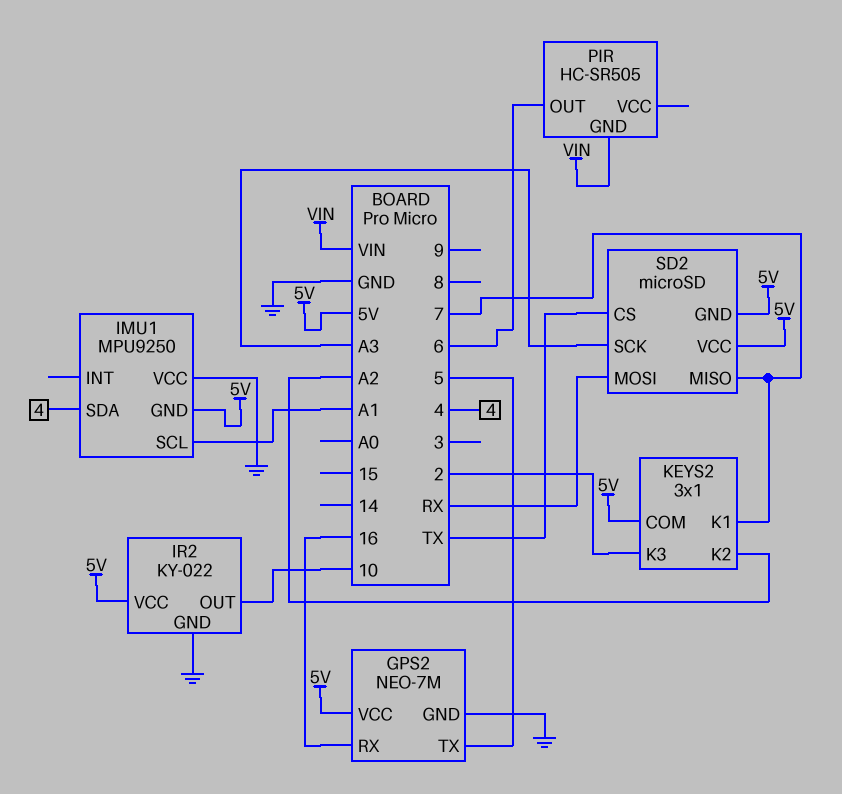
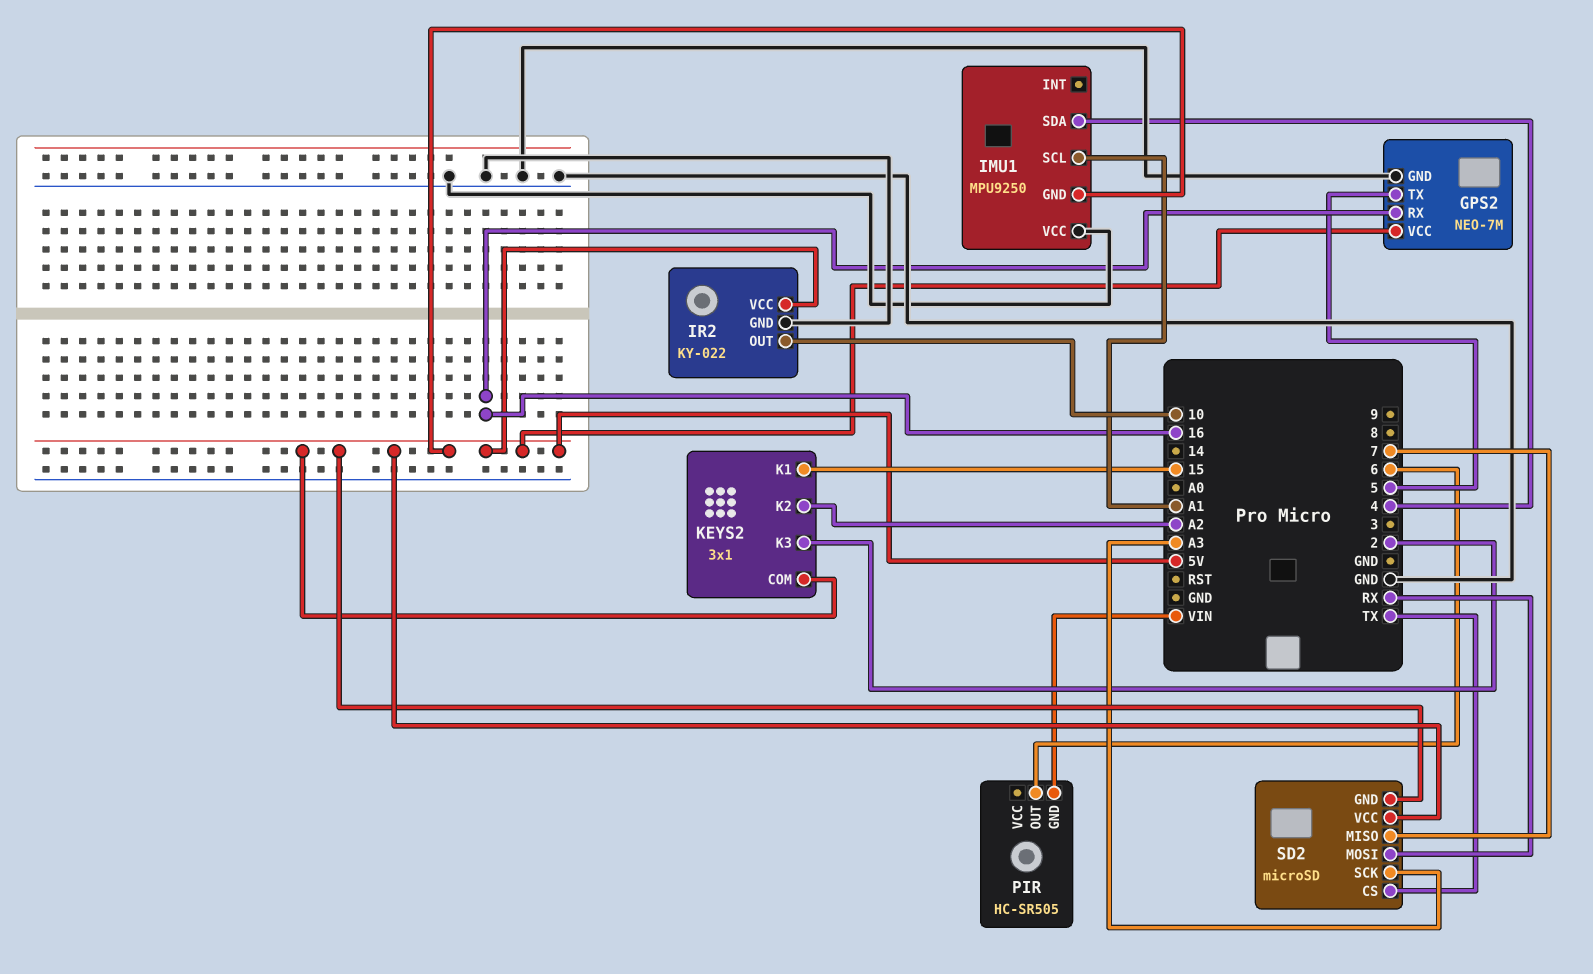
KEYS2 pin K1: 7 -> 15

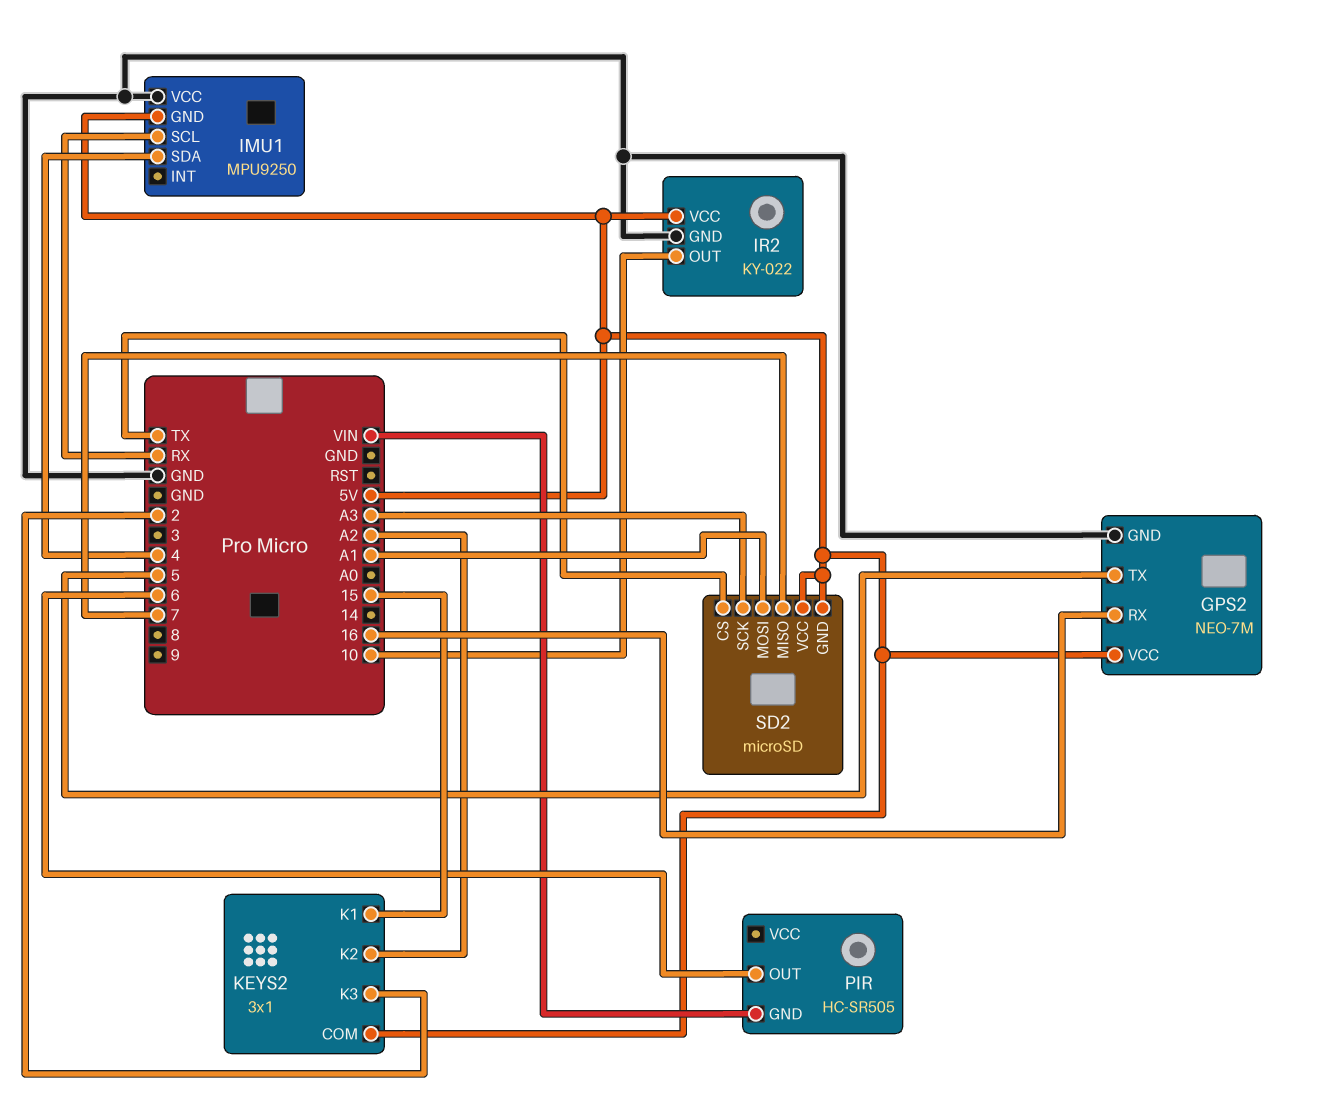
IMU1 pin SCL: A1 -> RX
SD2 pin MOSI: RX -> A1

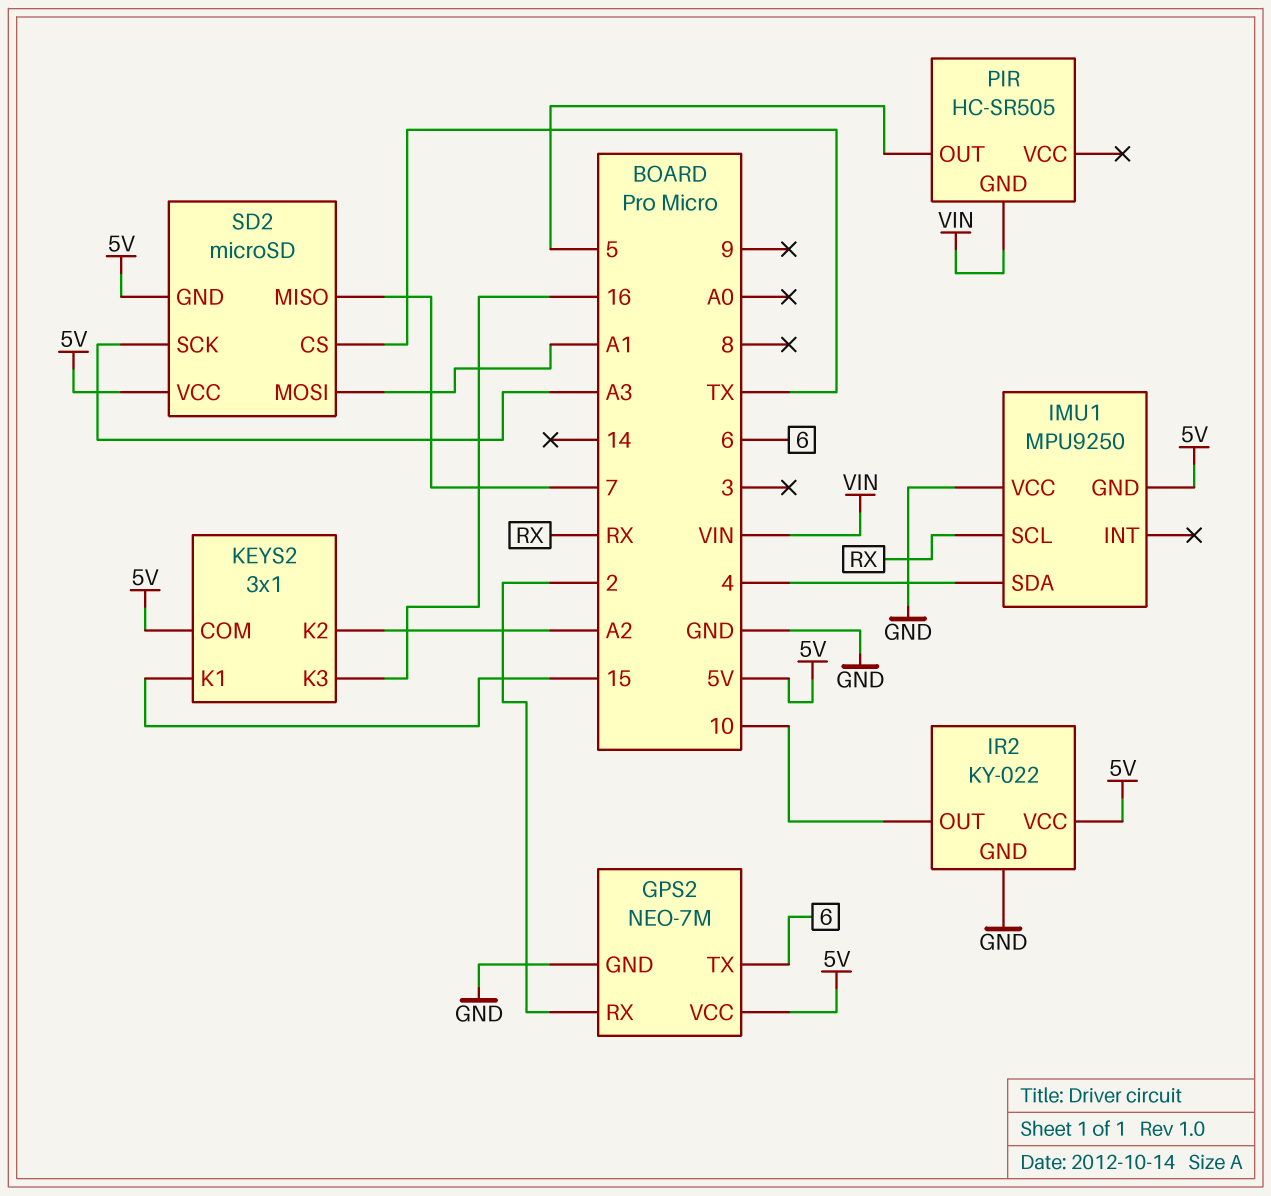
GPS2 pin RX: 16 -> 2
GPS2 pin TX: 5 -> 6
KEYS2 pin K3: 2 -> 16
PIR pin OUT: 6 -> 5

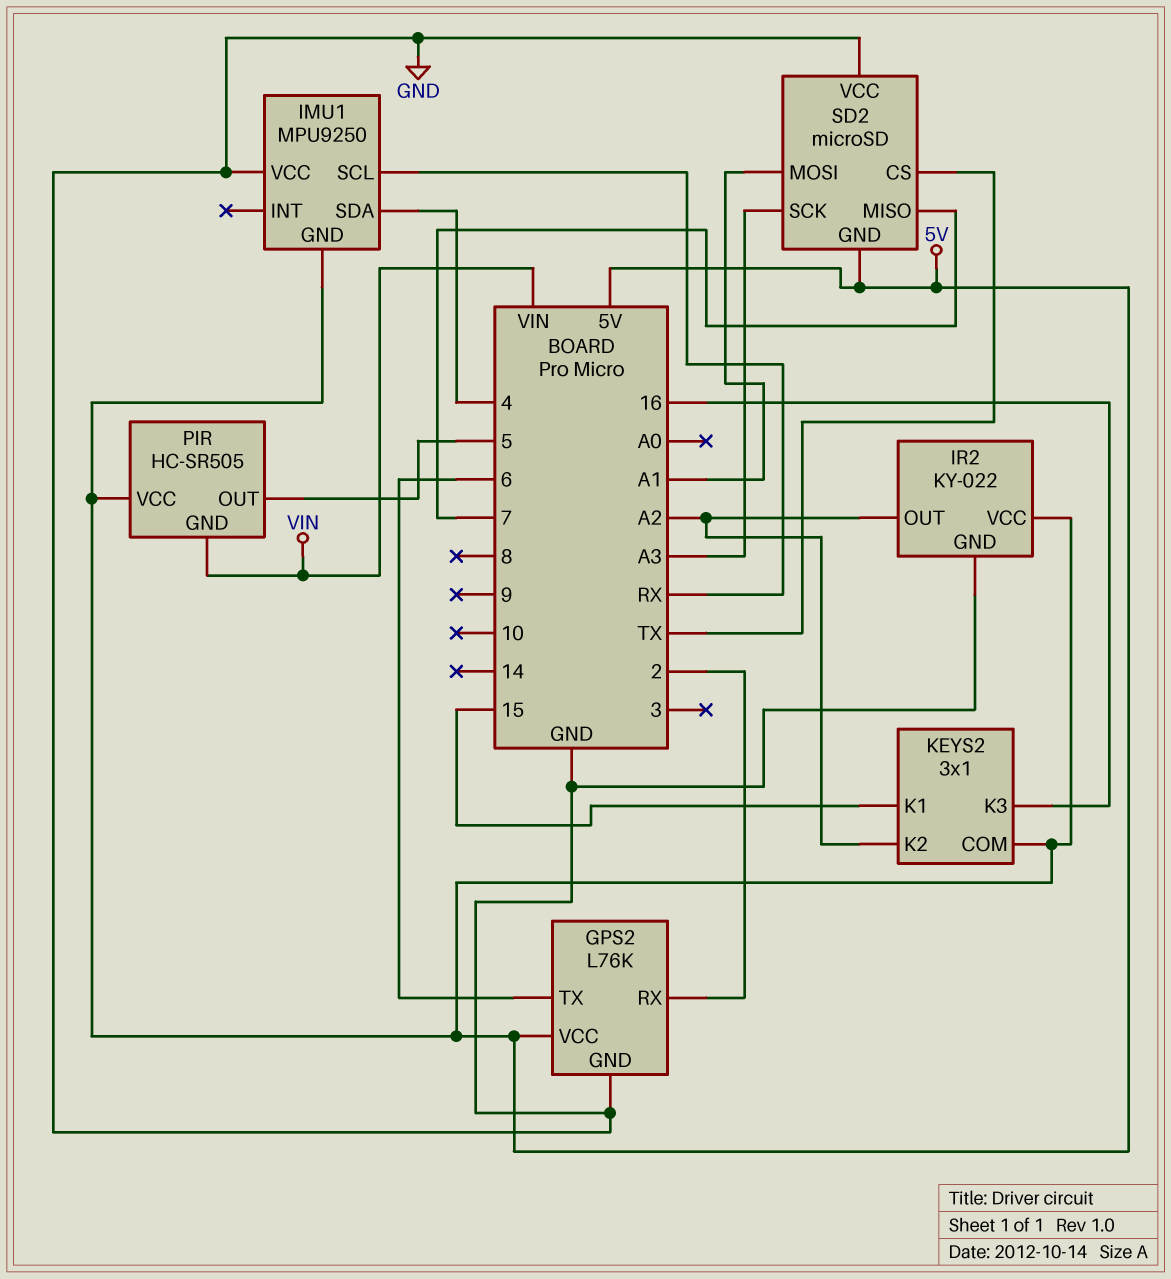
GPS2: NEO-7M -> L76K
IR2 pin OUT: 10 -> A2
PIR pin VCC: none -> 5V
SD2 pin VCC: 5V -> GND

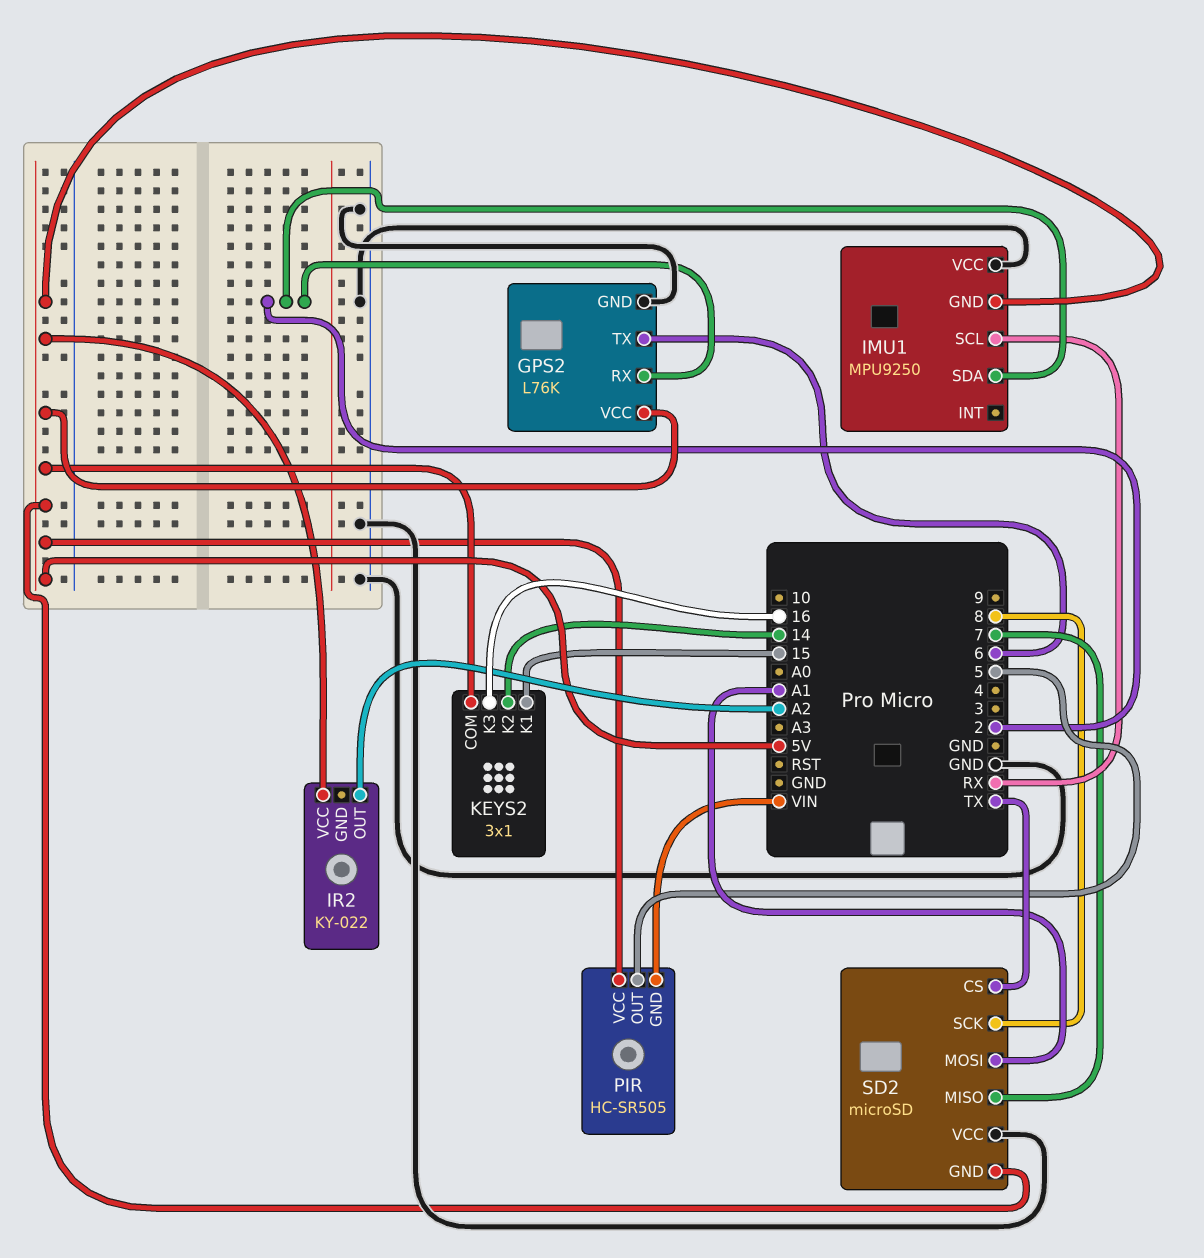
IMU1 pin SDA: 4 -> 2
IR2 pin GND: GND -> none
KEYS2 pin K2: A2 -> 14
SD2 pin SCK: A3 -> 8

